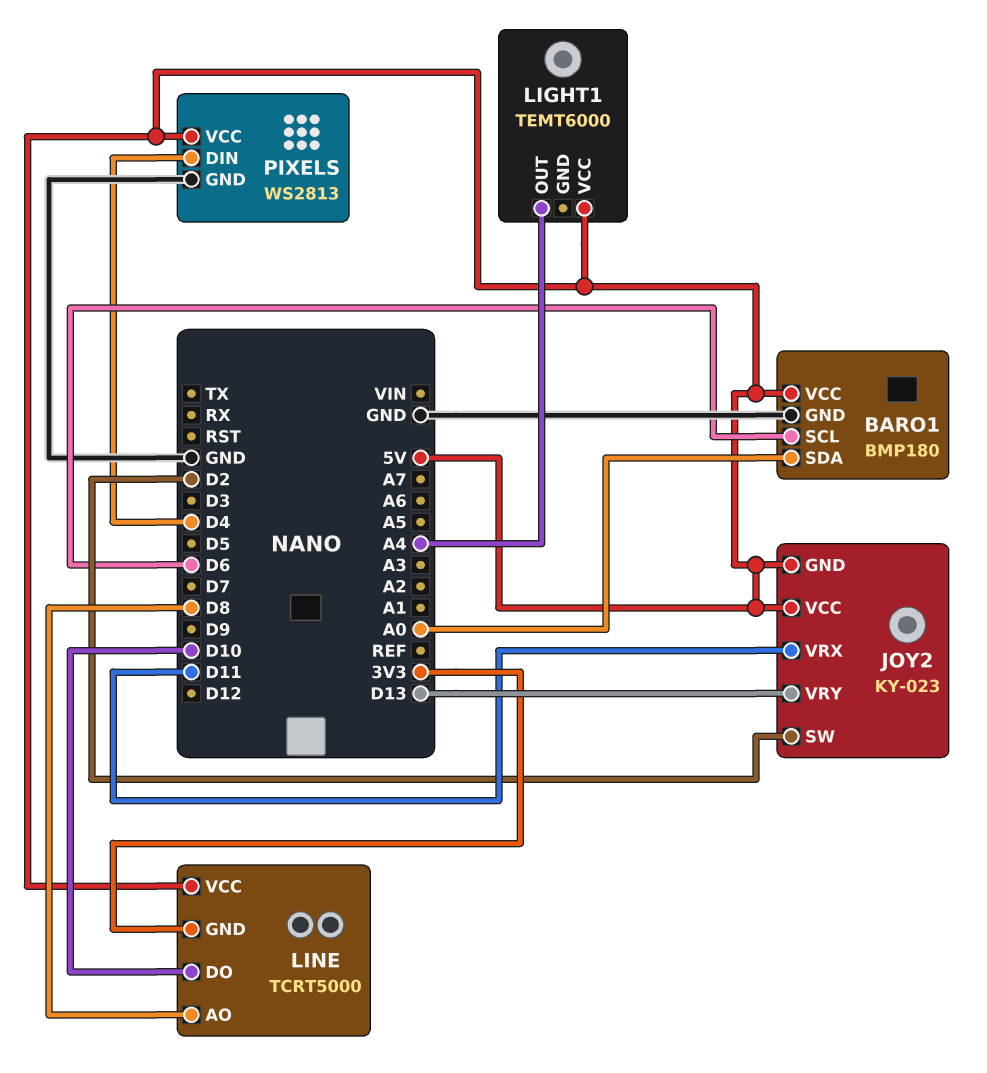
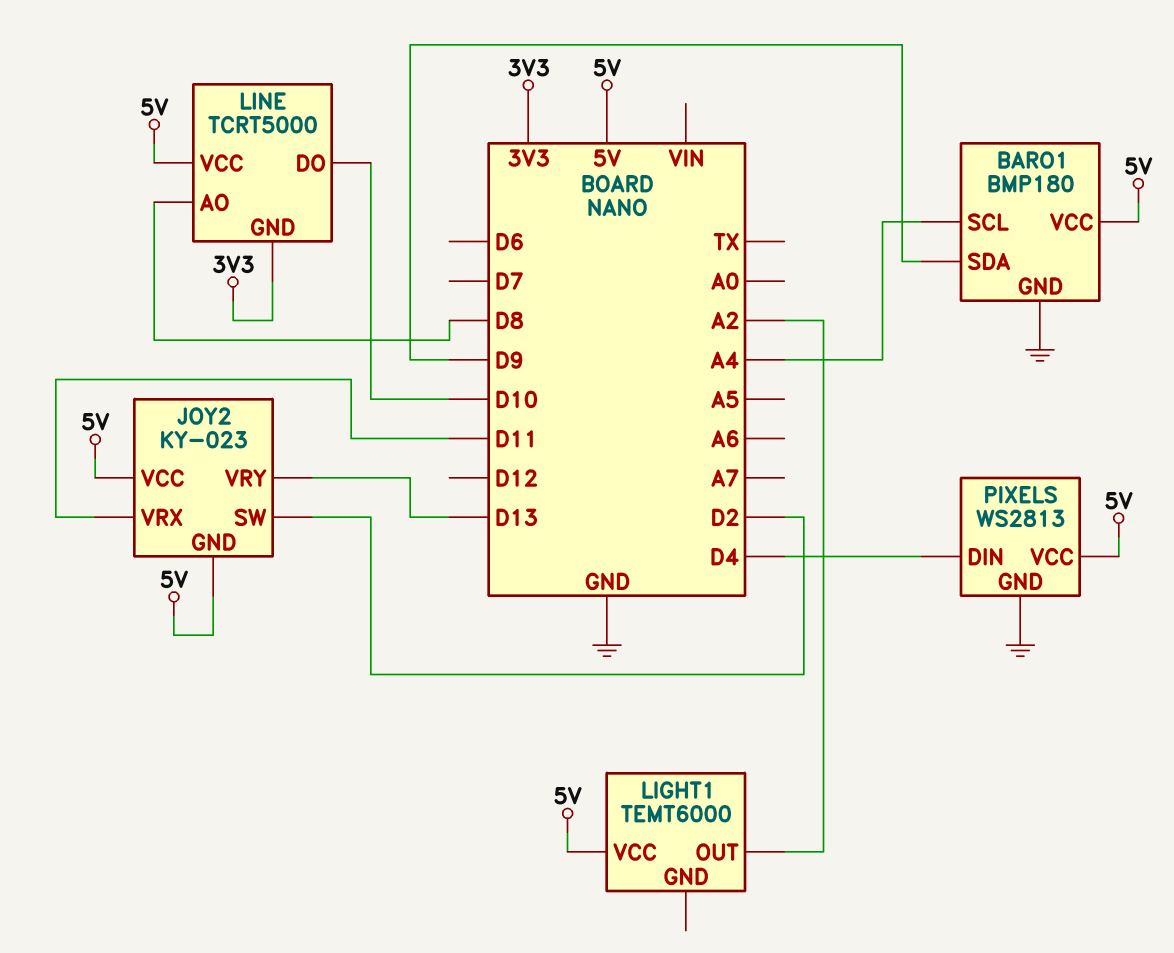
BARO1 pin SCL: D6 -> A4
BARO1 pin SDA: A0 -> D9
LIGHT1 pin OUT: A4 -> A2

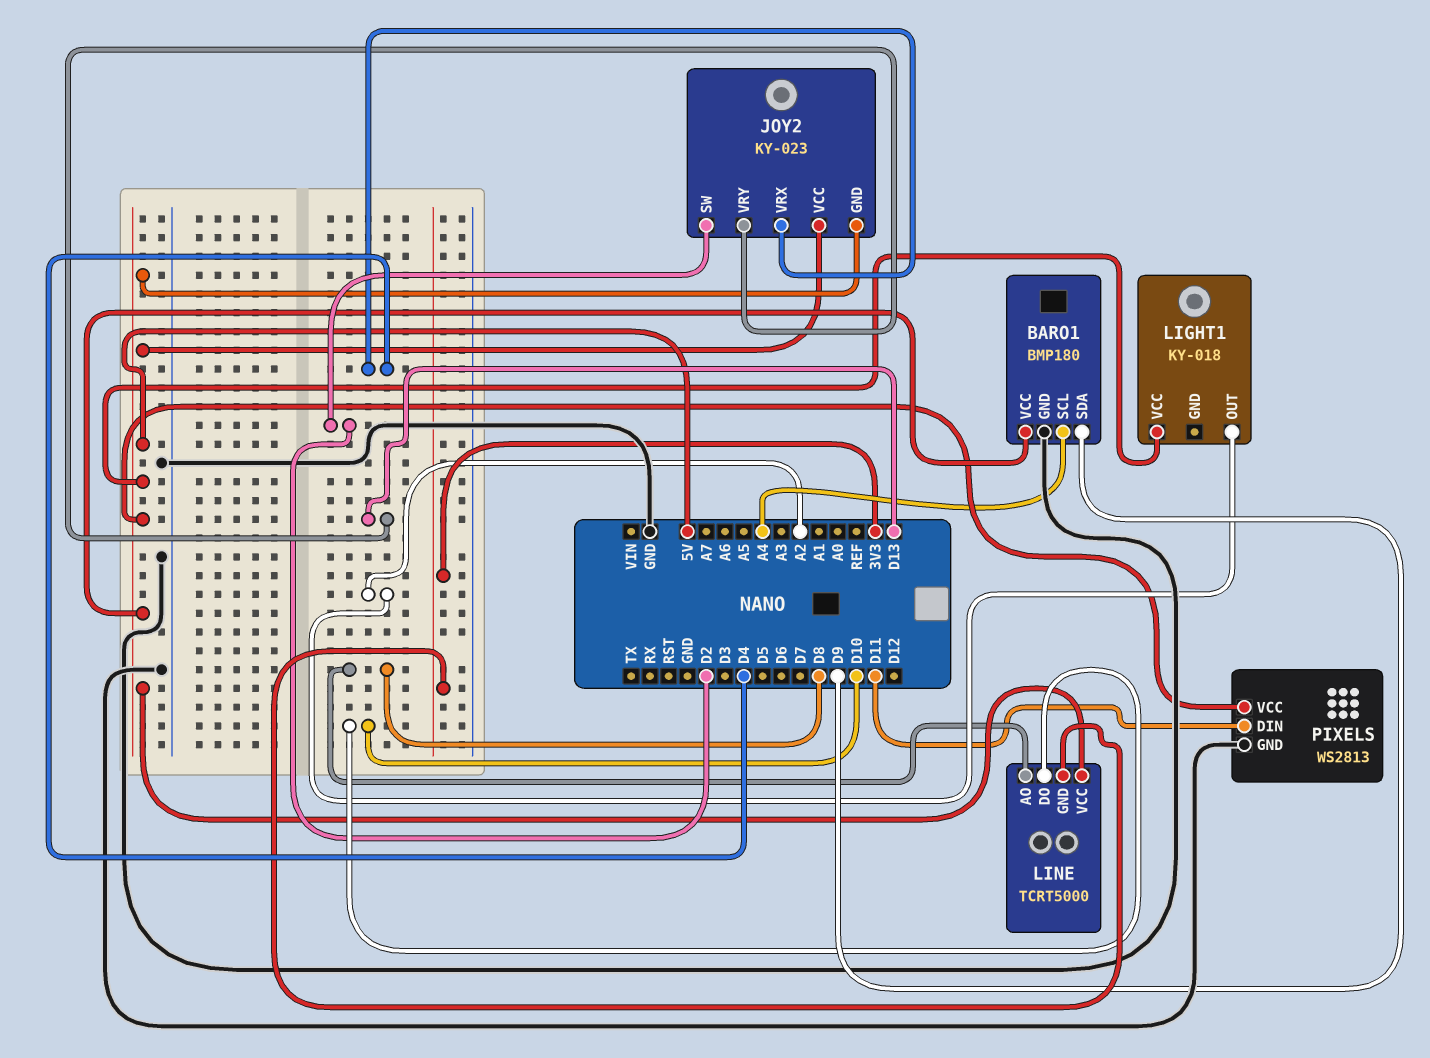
JOY2 pin VRX: D11 -> D4
LIGHT1: TEMT6000 -> KY-018
PIXELS pin DIN: D4 -> D11

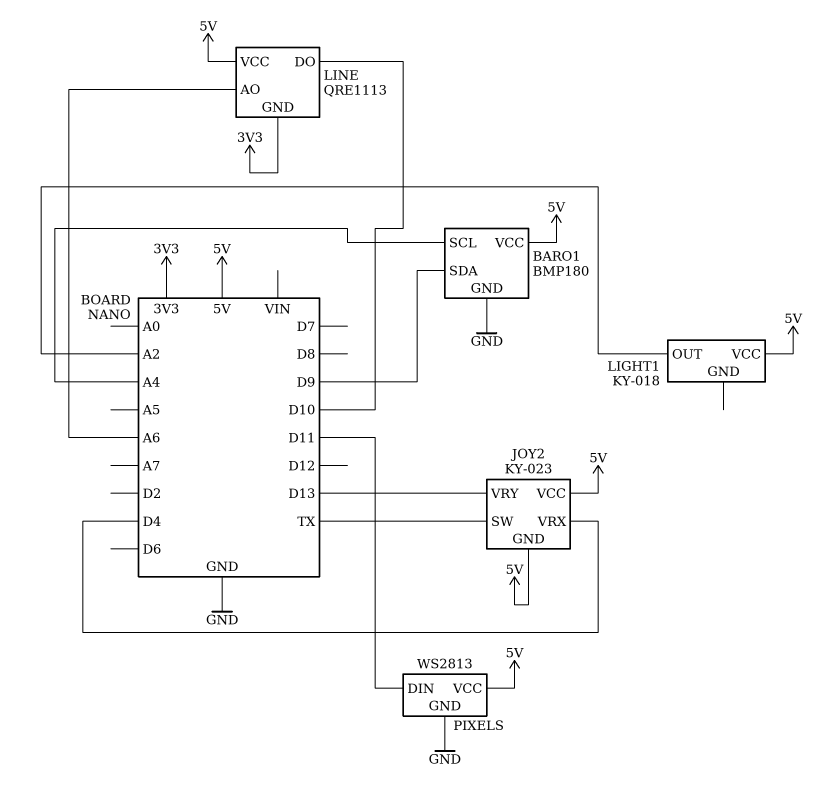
JOY2 pin SW: D2 -> TX
LINE: TCRT5000 -> QRE1113
LINE pin AO: D8 -> A6

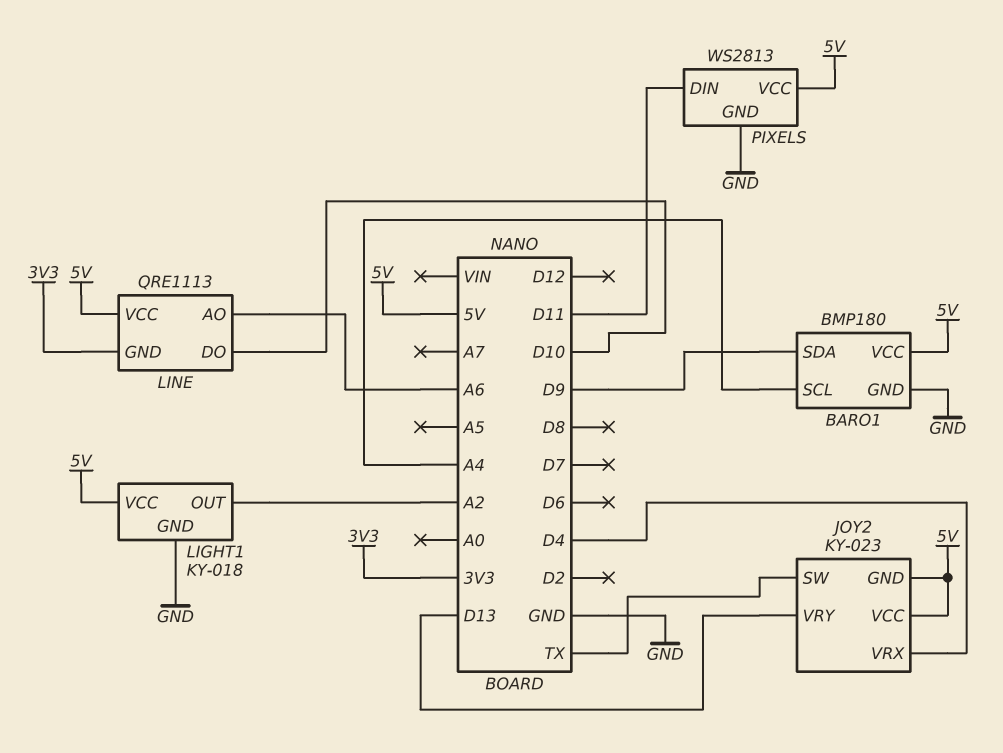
LIGHT1 pin GND: none -> GND

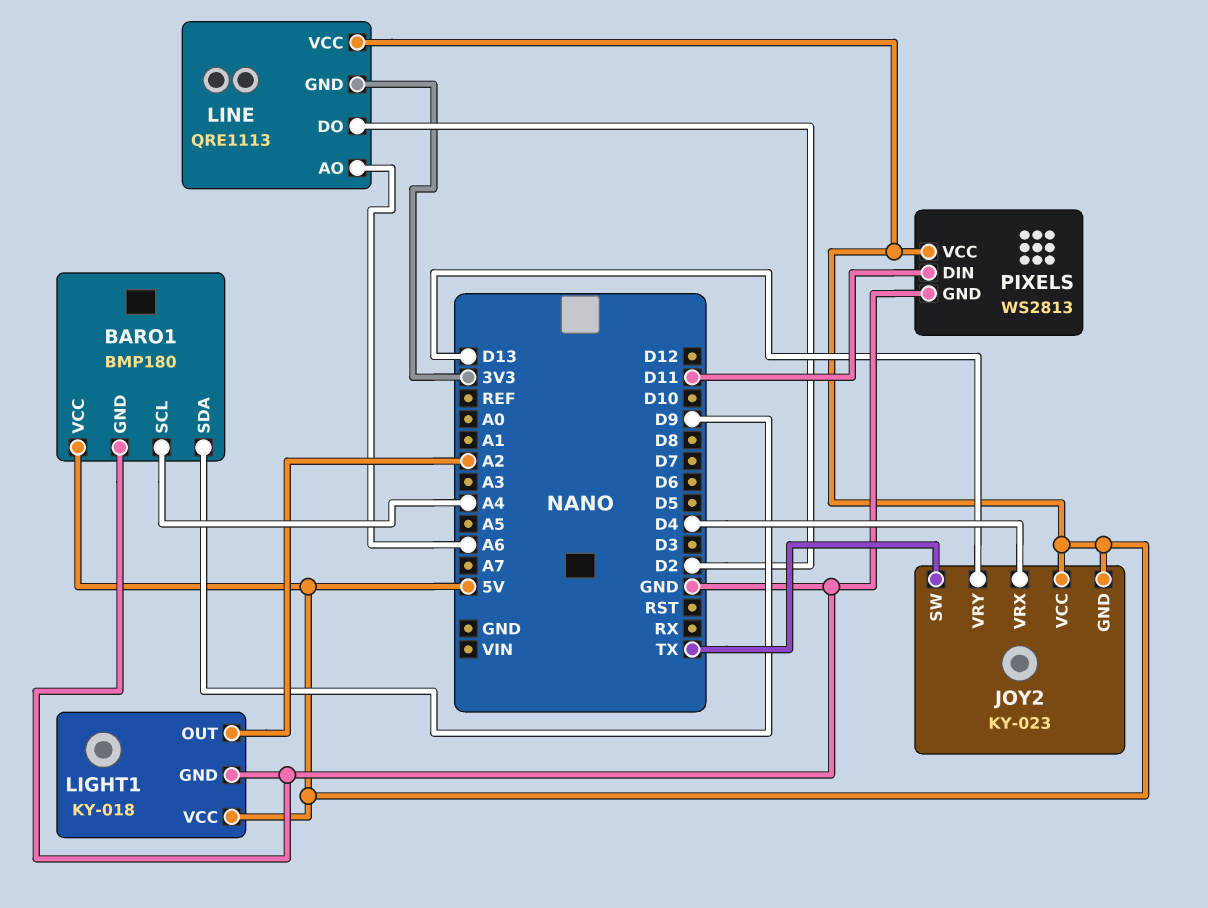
LINE pin DO: D10 -> D2

